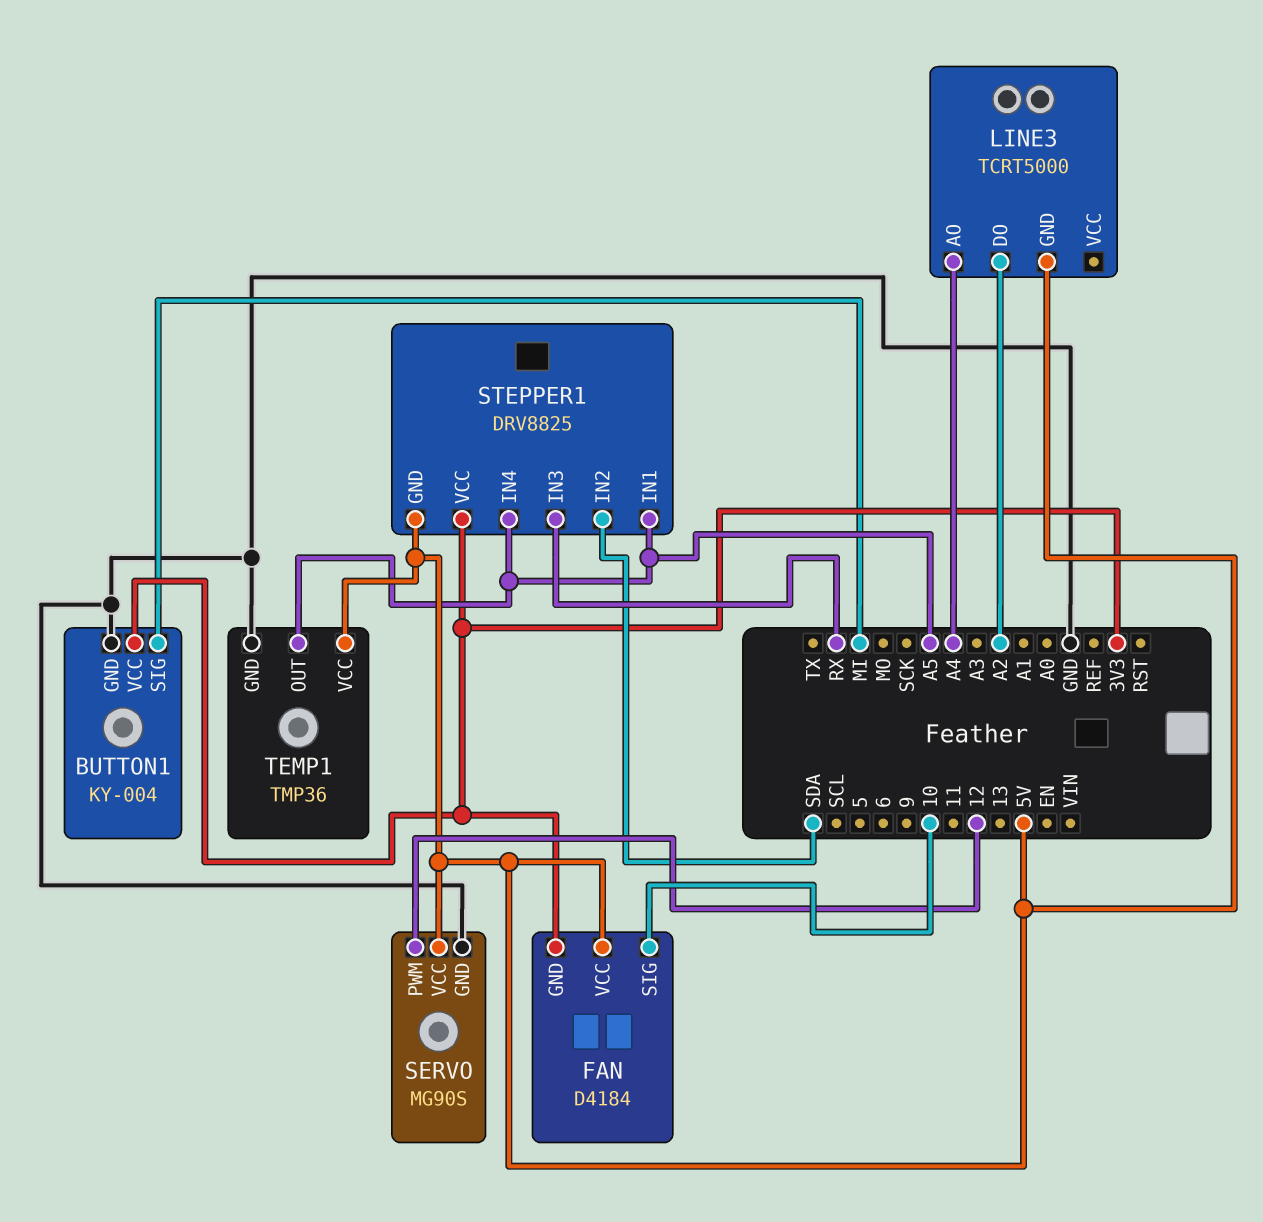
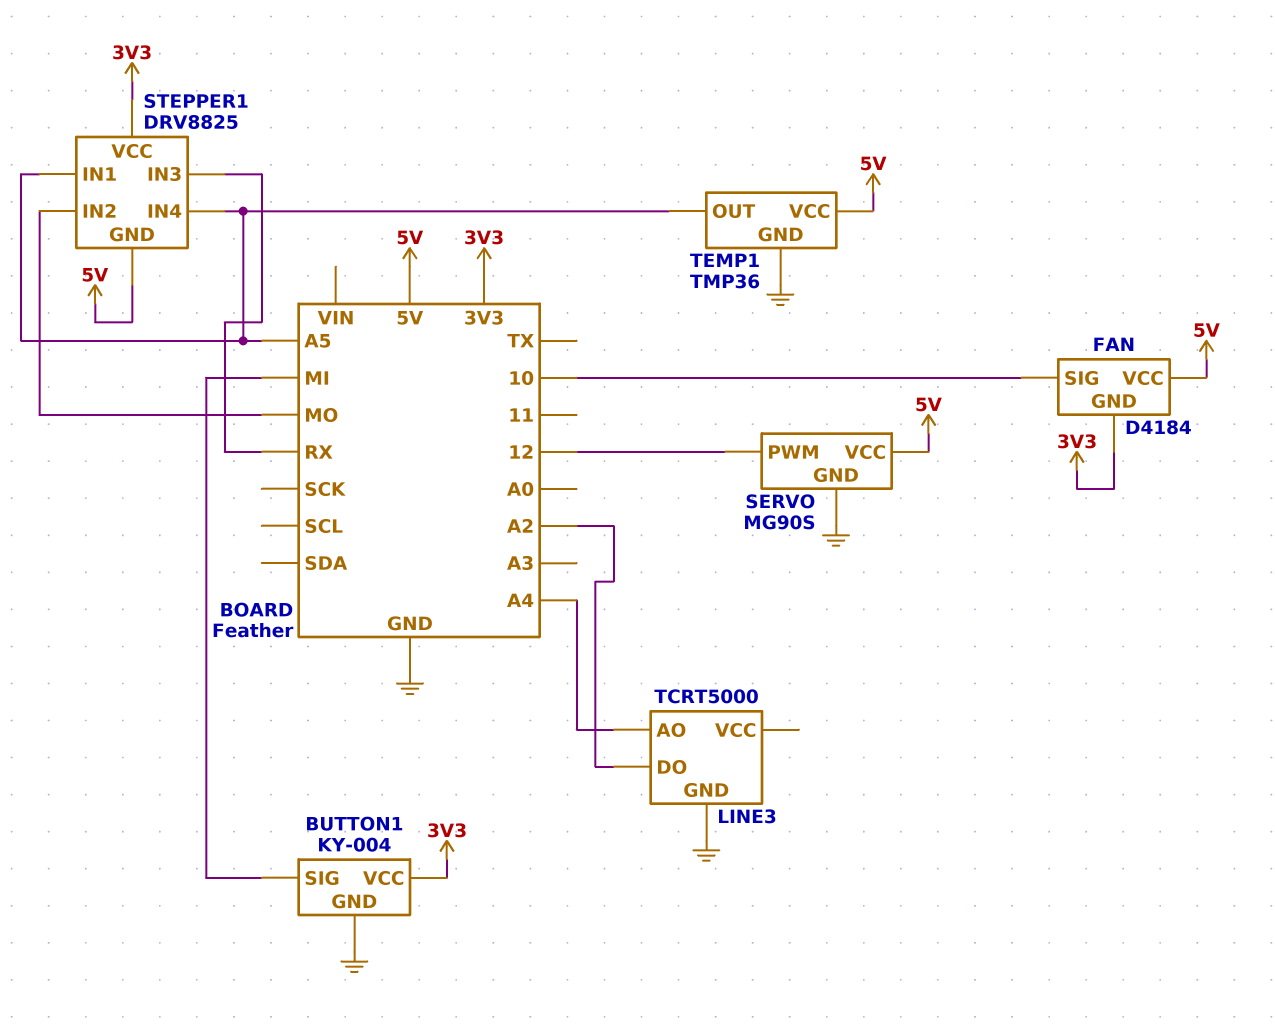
LINE3 pin GND: 5V -> GND
STEPPER1 pin IN2: SDA -> MO

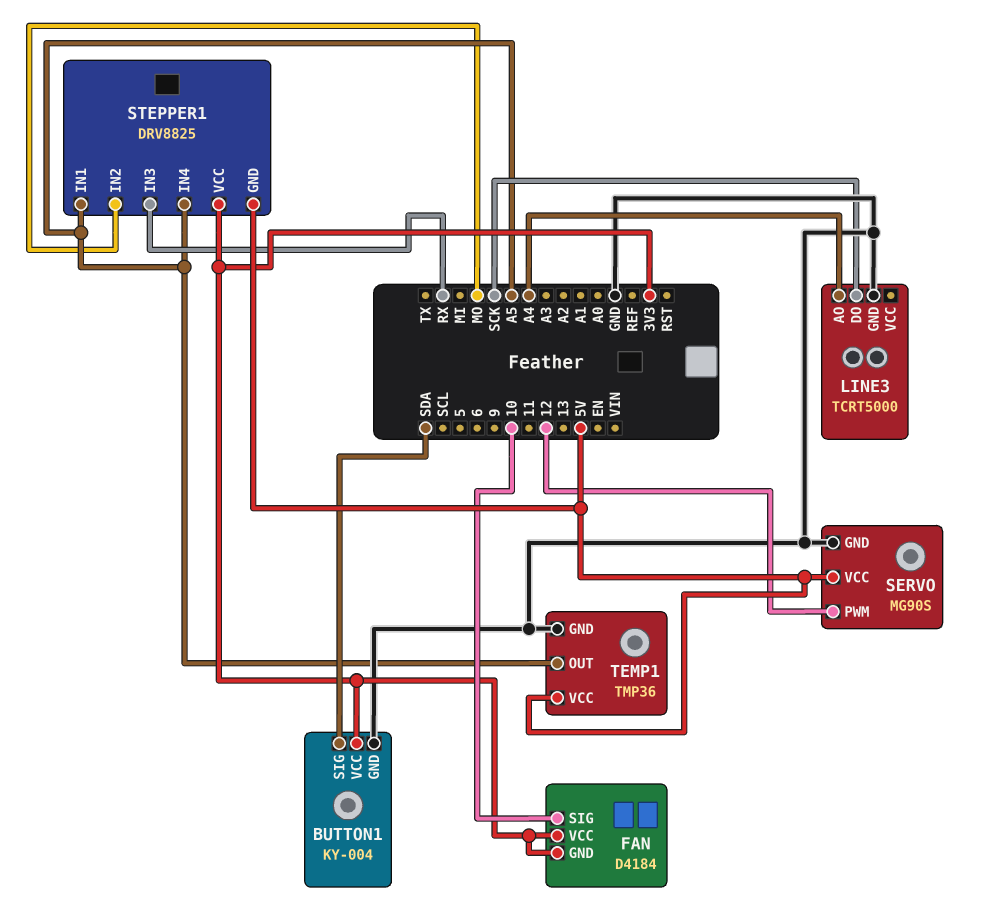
BUTTON1 pin SIG: MI -> SDA
FAN pin VCC: 5V -> 3V3
LINE3 pin DO: A2 -> SCK

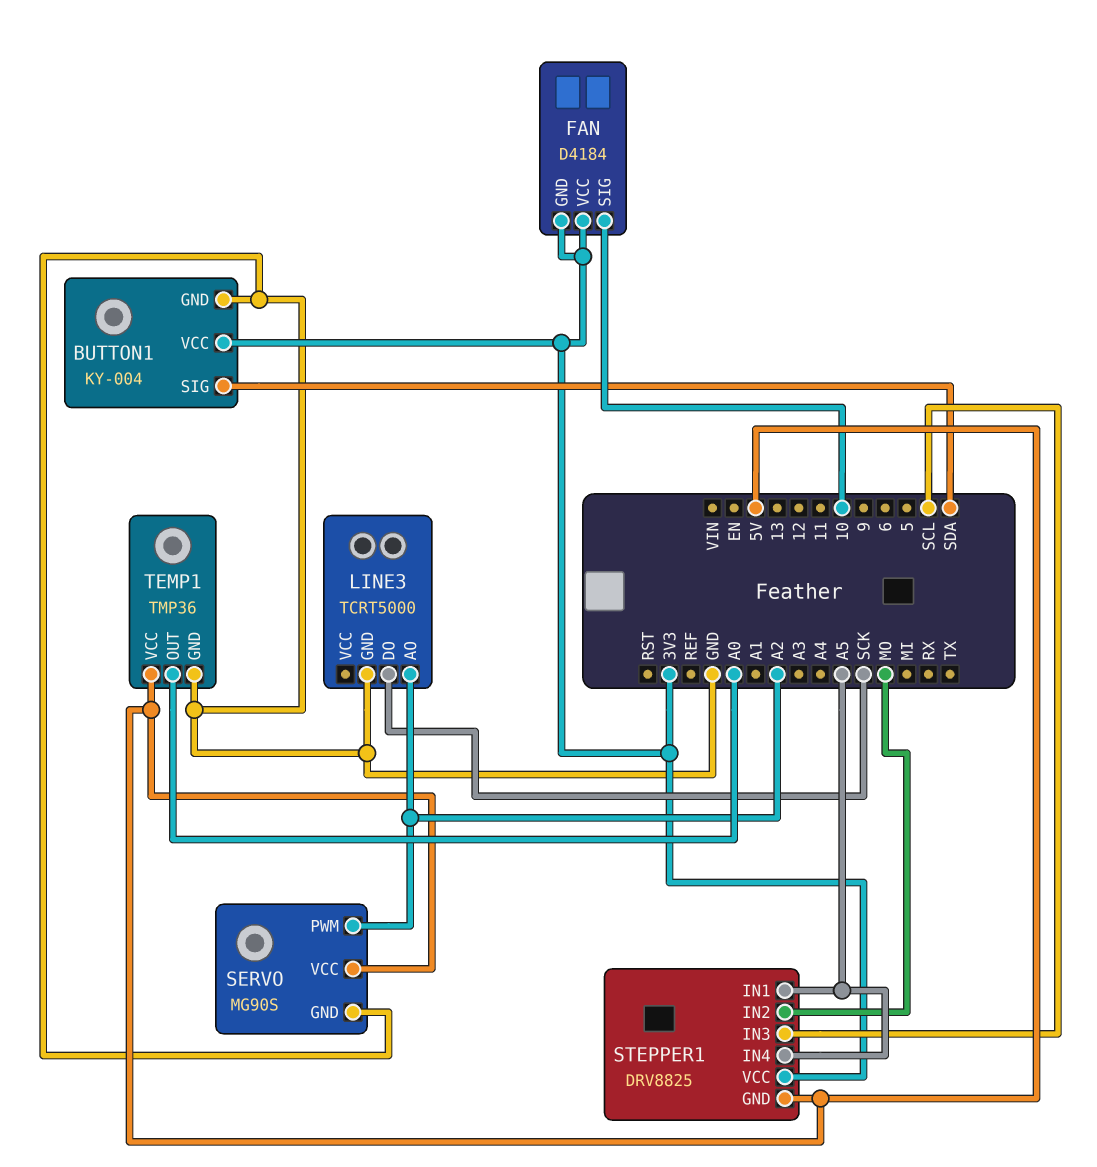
LINE3 pin AO: A4 -> A2
SERVO pin PWM: 12 -> A2
STEPPER1 pin IN3: RX -> SCL
TEMP1 pin OUT: A5 -> A0

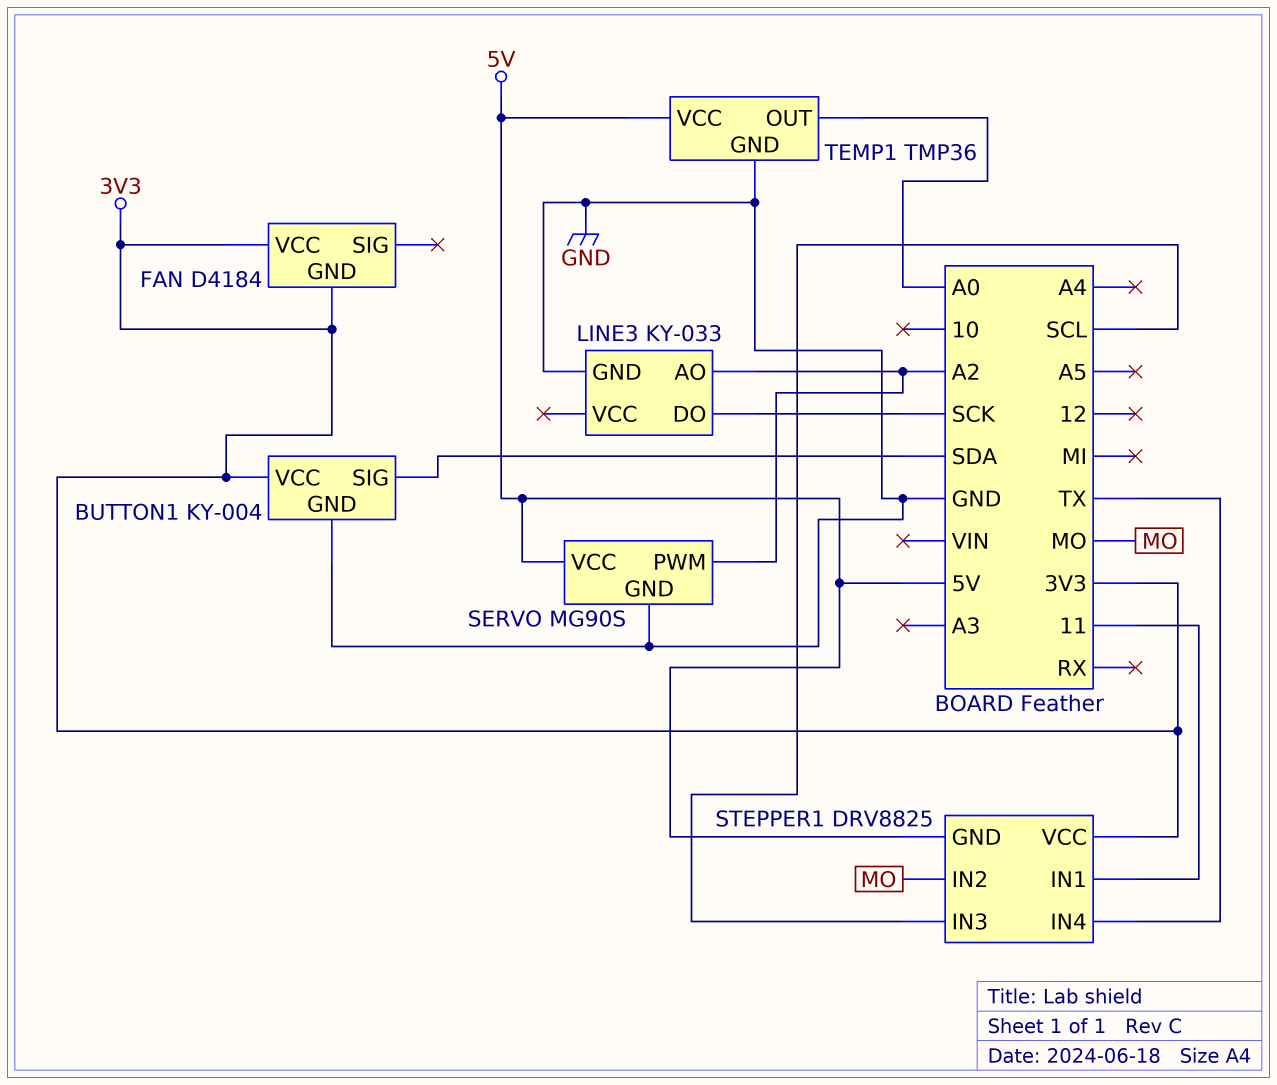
FAN pin SIG: 10 -> none
LINE3: TCRT5000 -> KY-033
STEPPER1 pin IN1: A5 -> 11
STEPPER1 pin IN4: A5 -> TX

